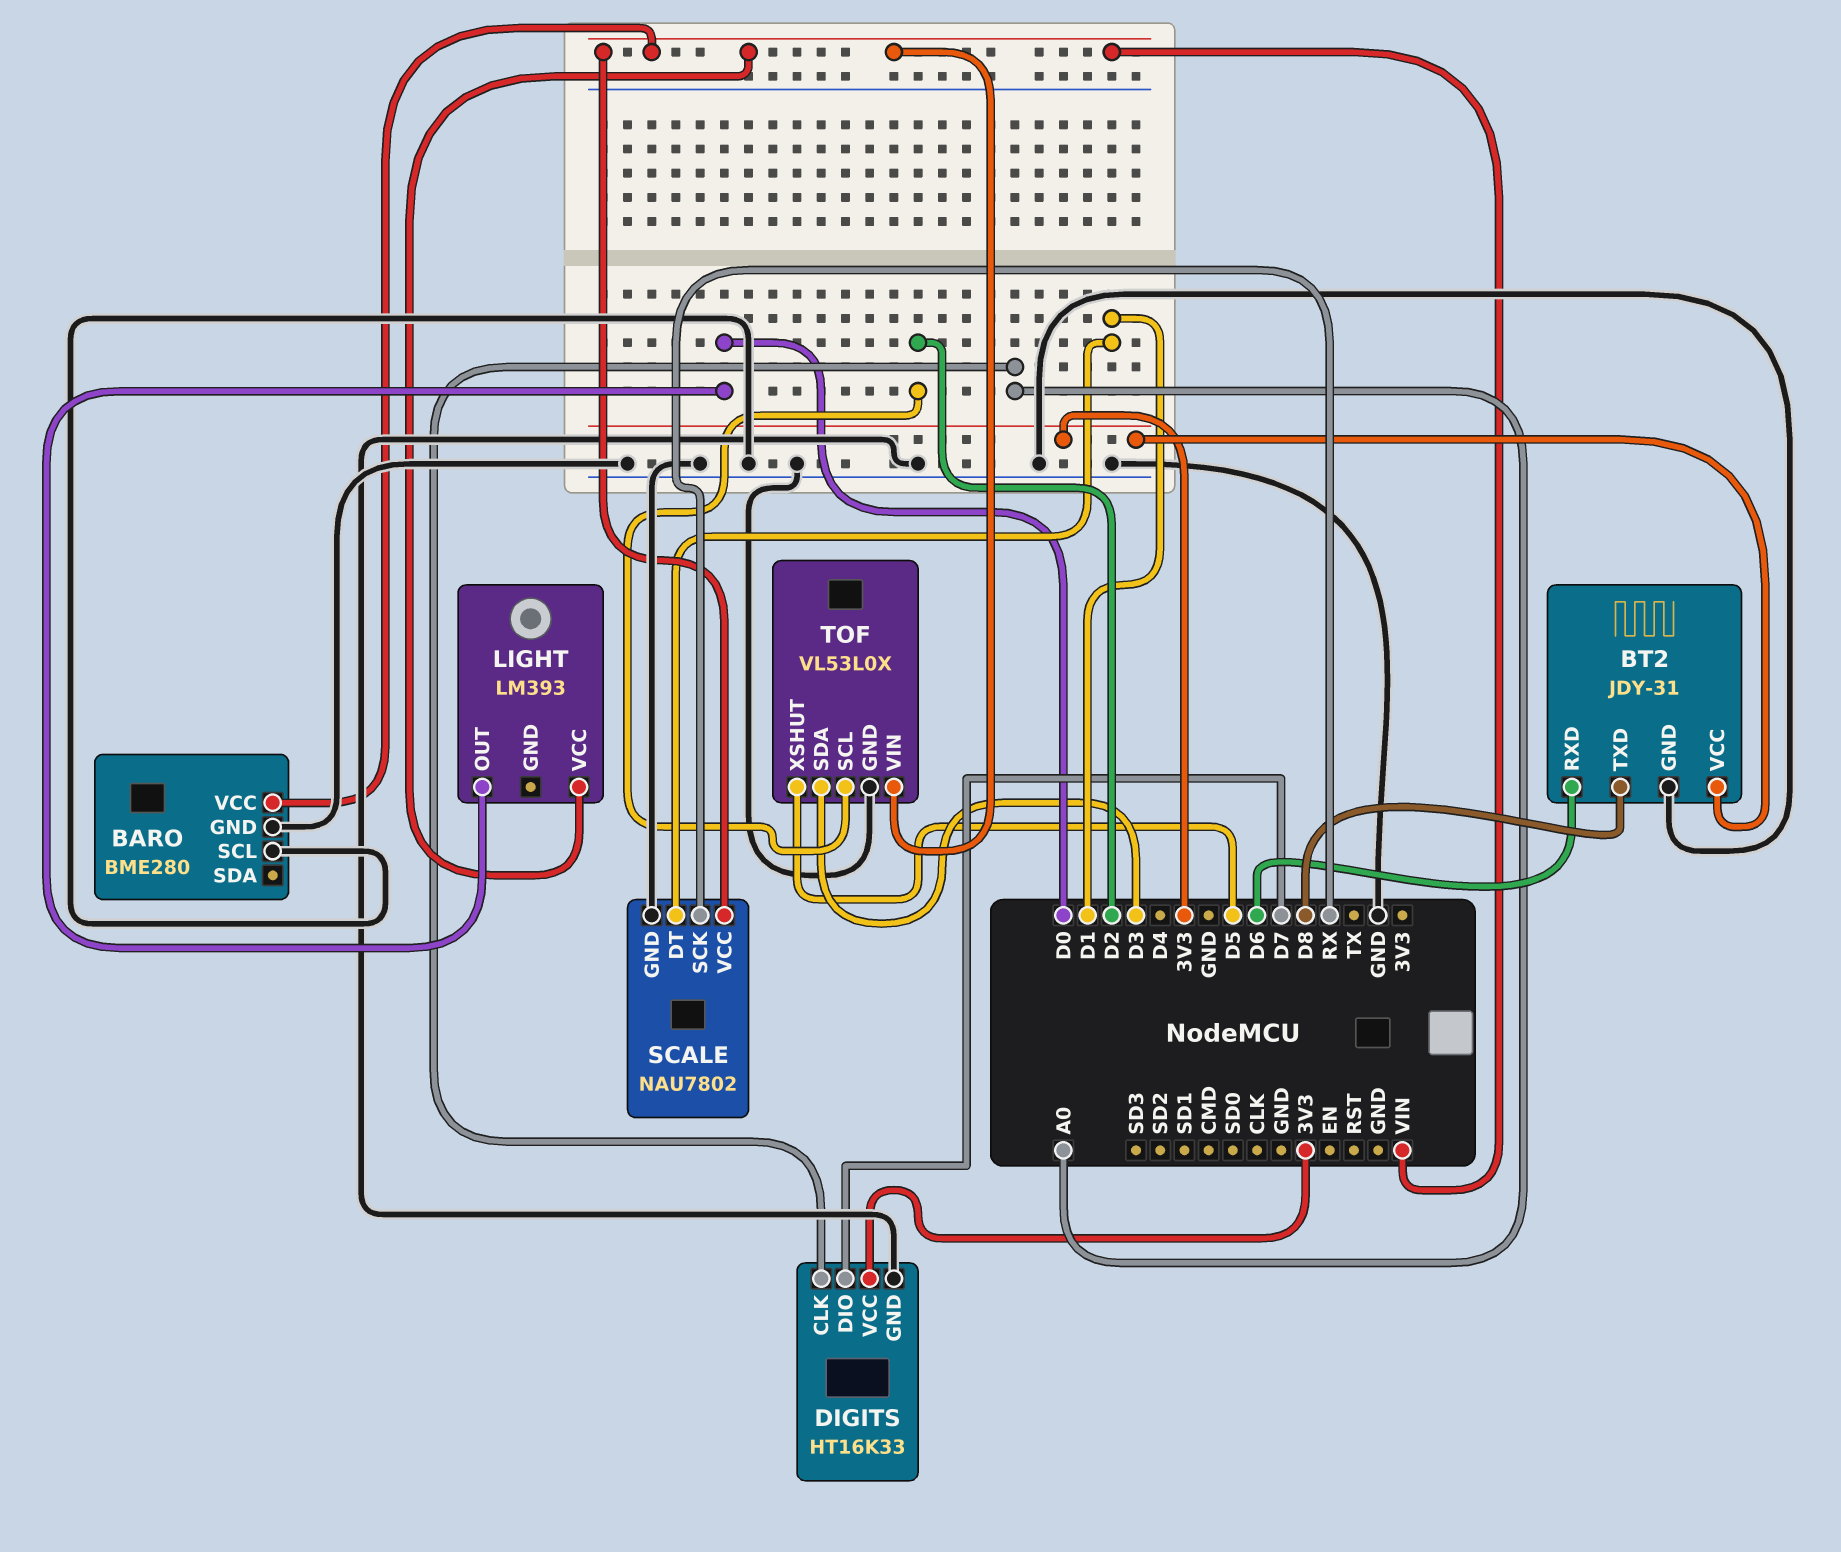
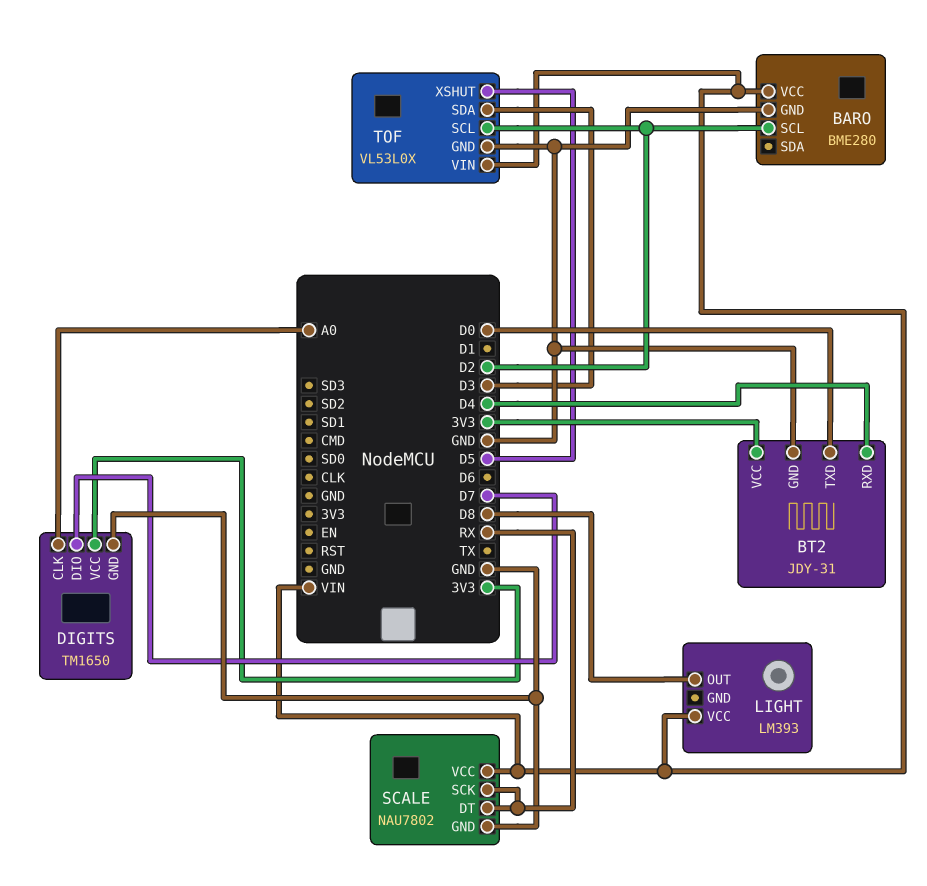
BARO pin SCL: GND -> D2
BT2 pin RXD: D6 -> D4
BT2 pin TXD: D8 -> D0
DIGITS: HT16K33 -> TM1650
LIGHT pin OUT: D0 -> D8
SCALE pin DT: D1 -> RX

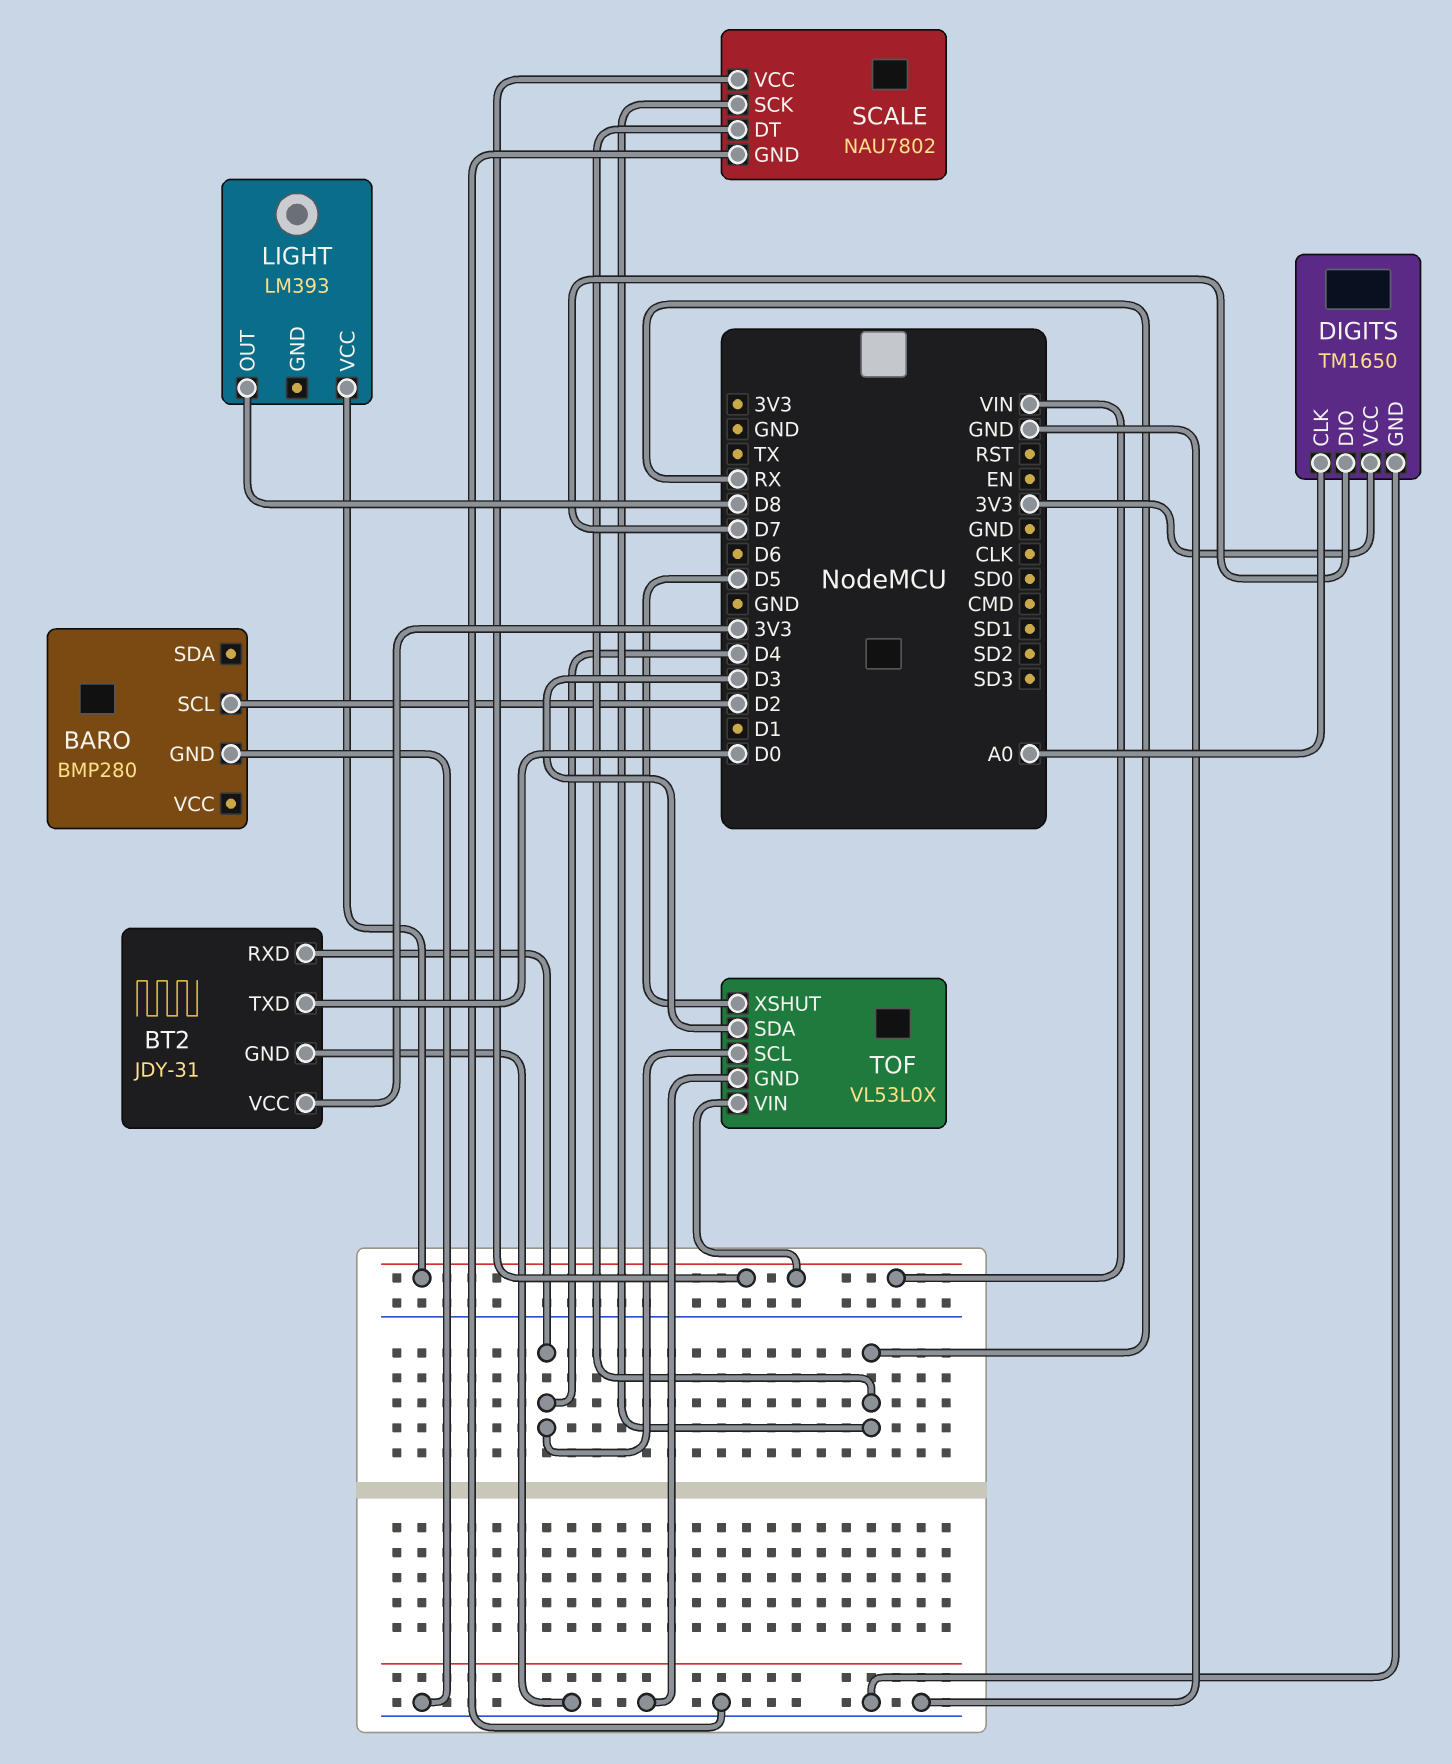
BARO: BME280 -> BMP280
BARO pin VCC: VIN -> none
TOF pin SCL: D2 -> D4

